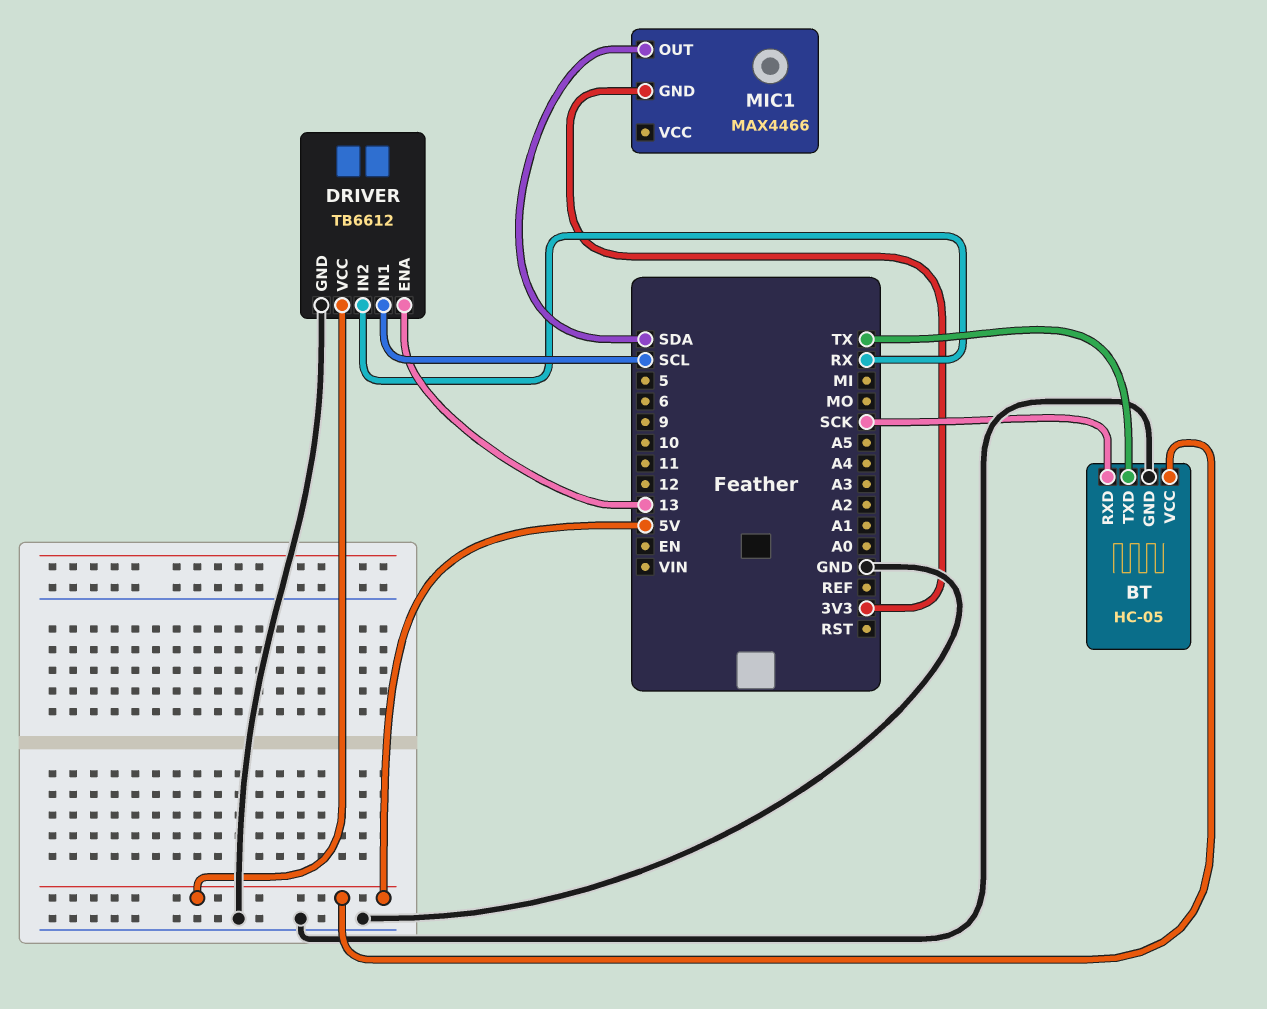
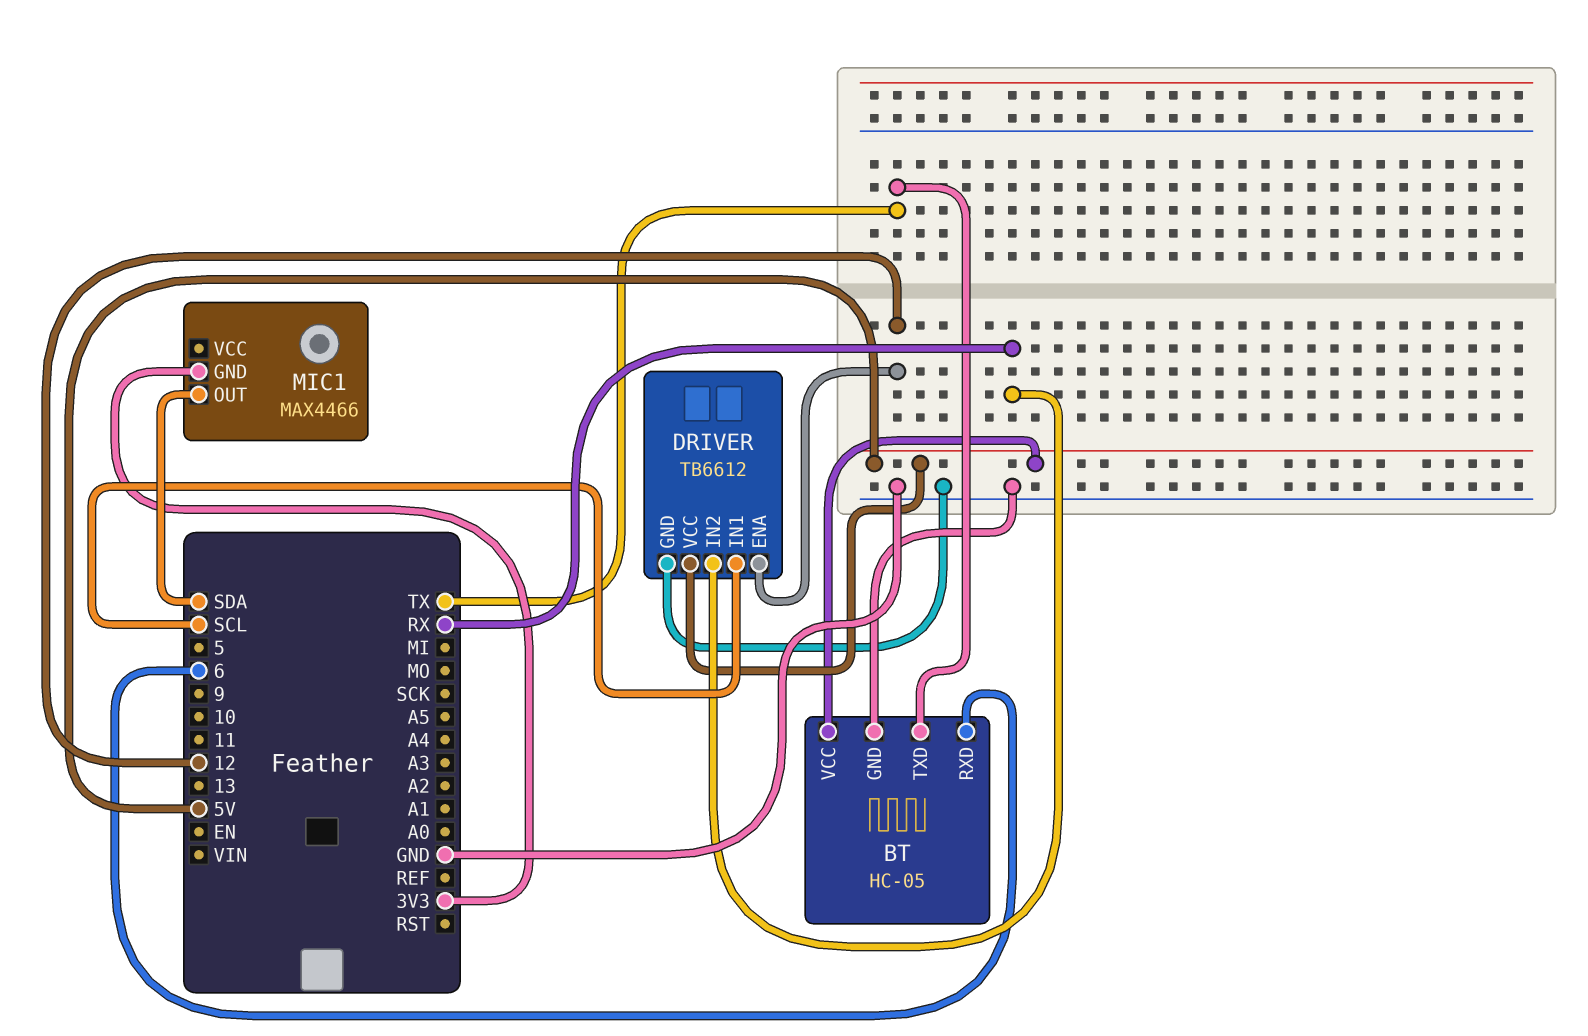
BT pin RXD: SCK -> 6
DRIVER pin ENA: 13 -> 12

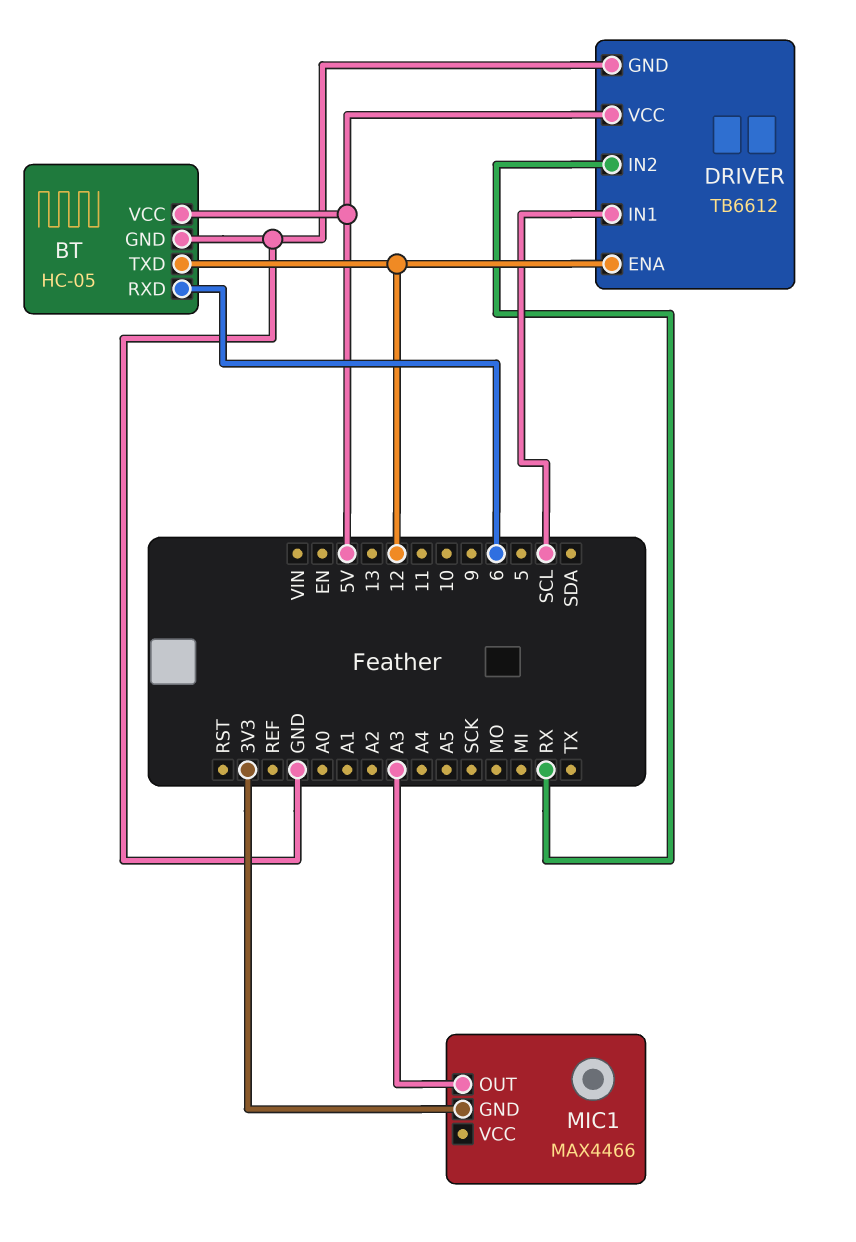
BT pin TXD: TX -> 12
MIC1 pin OUT: SDA -> A3

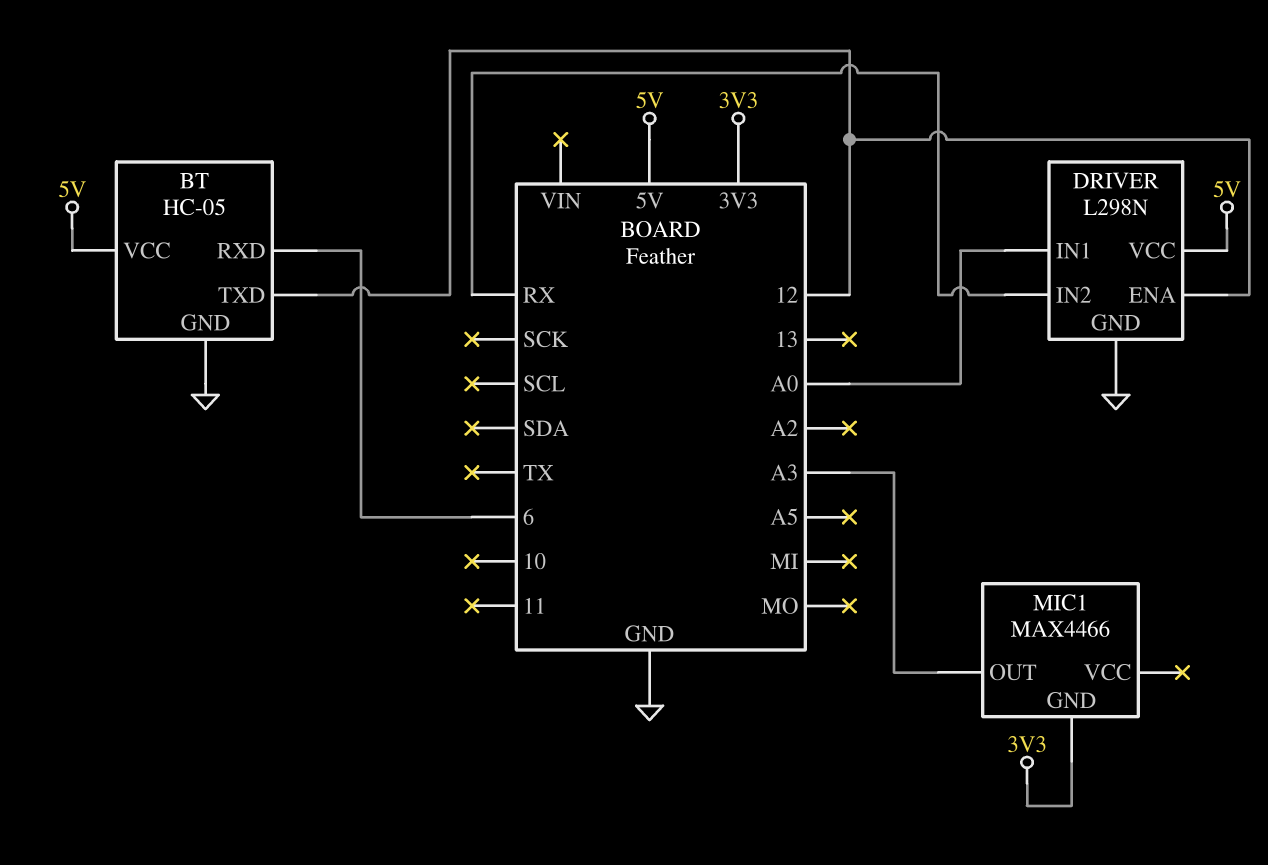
DRIVER: TB6612 -> L298N
DRIVER pin IN1: SCL -> A0

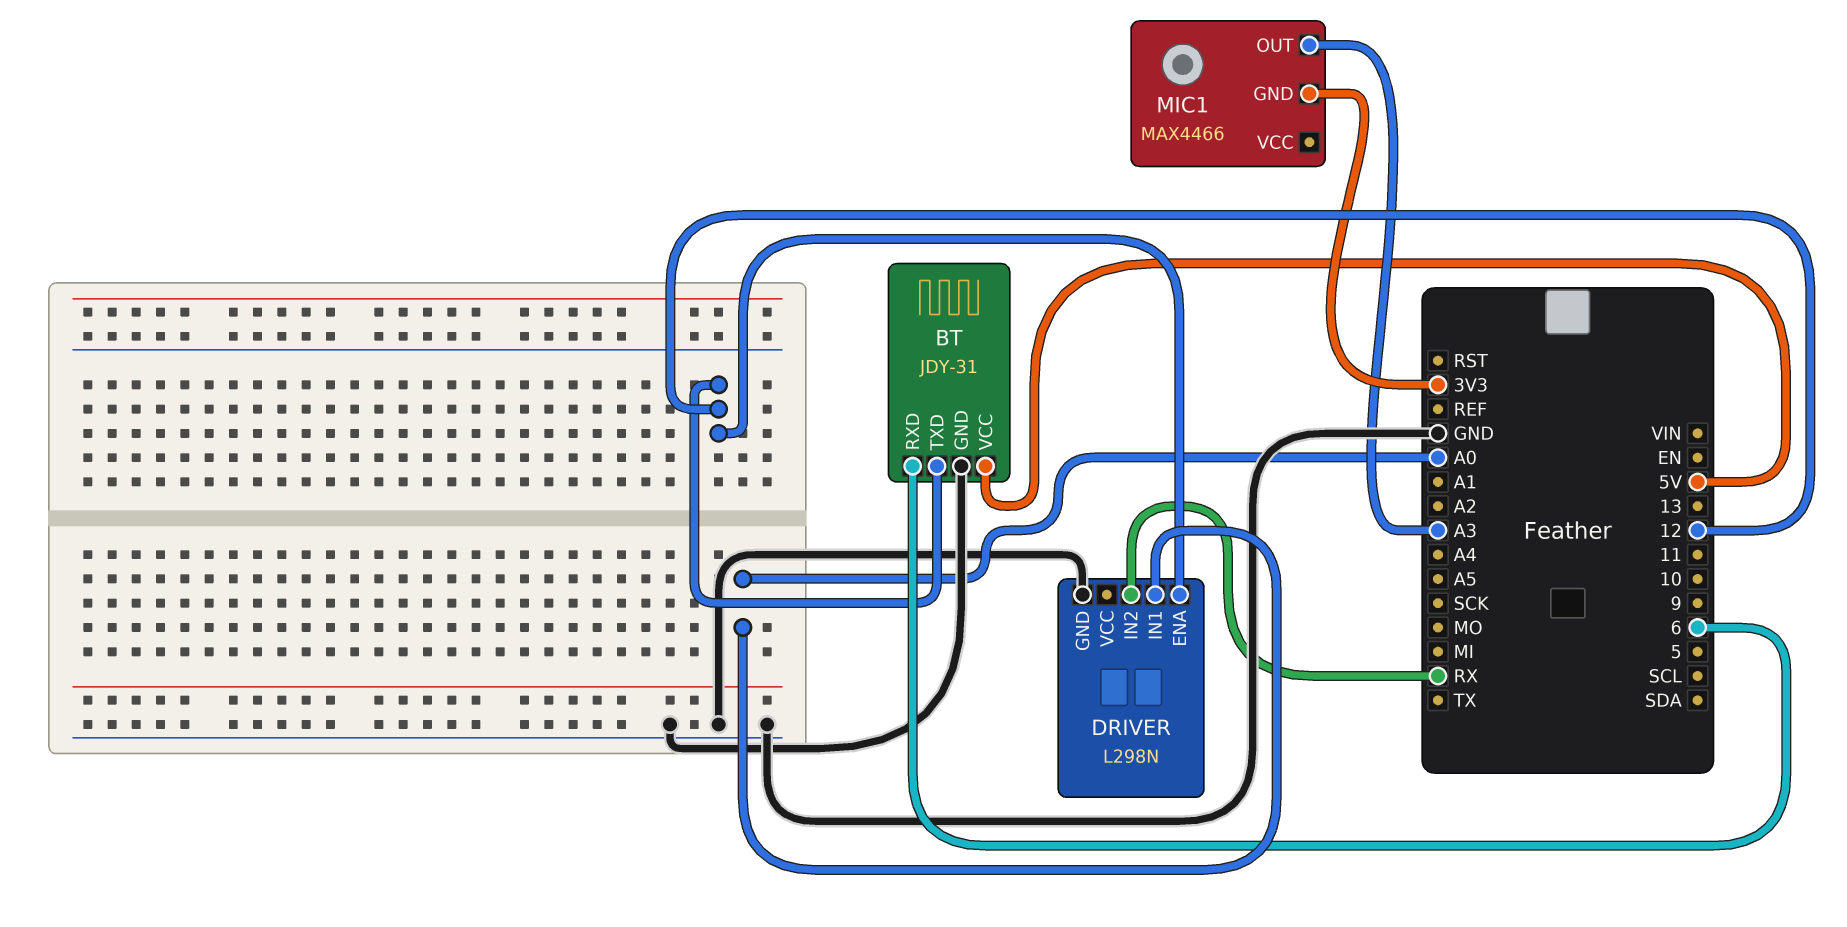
BT: HC-05 -> JDY-31
DRIVER pin VCC: 5V -> none

